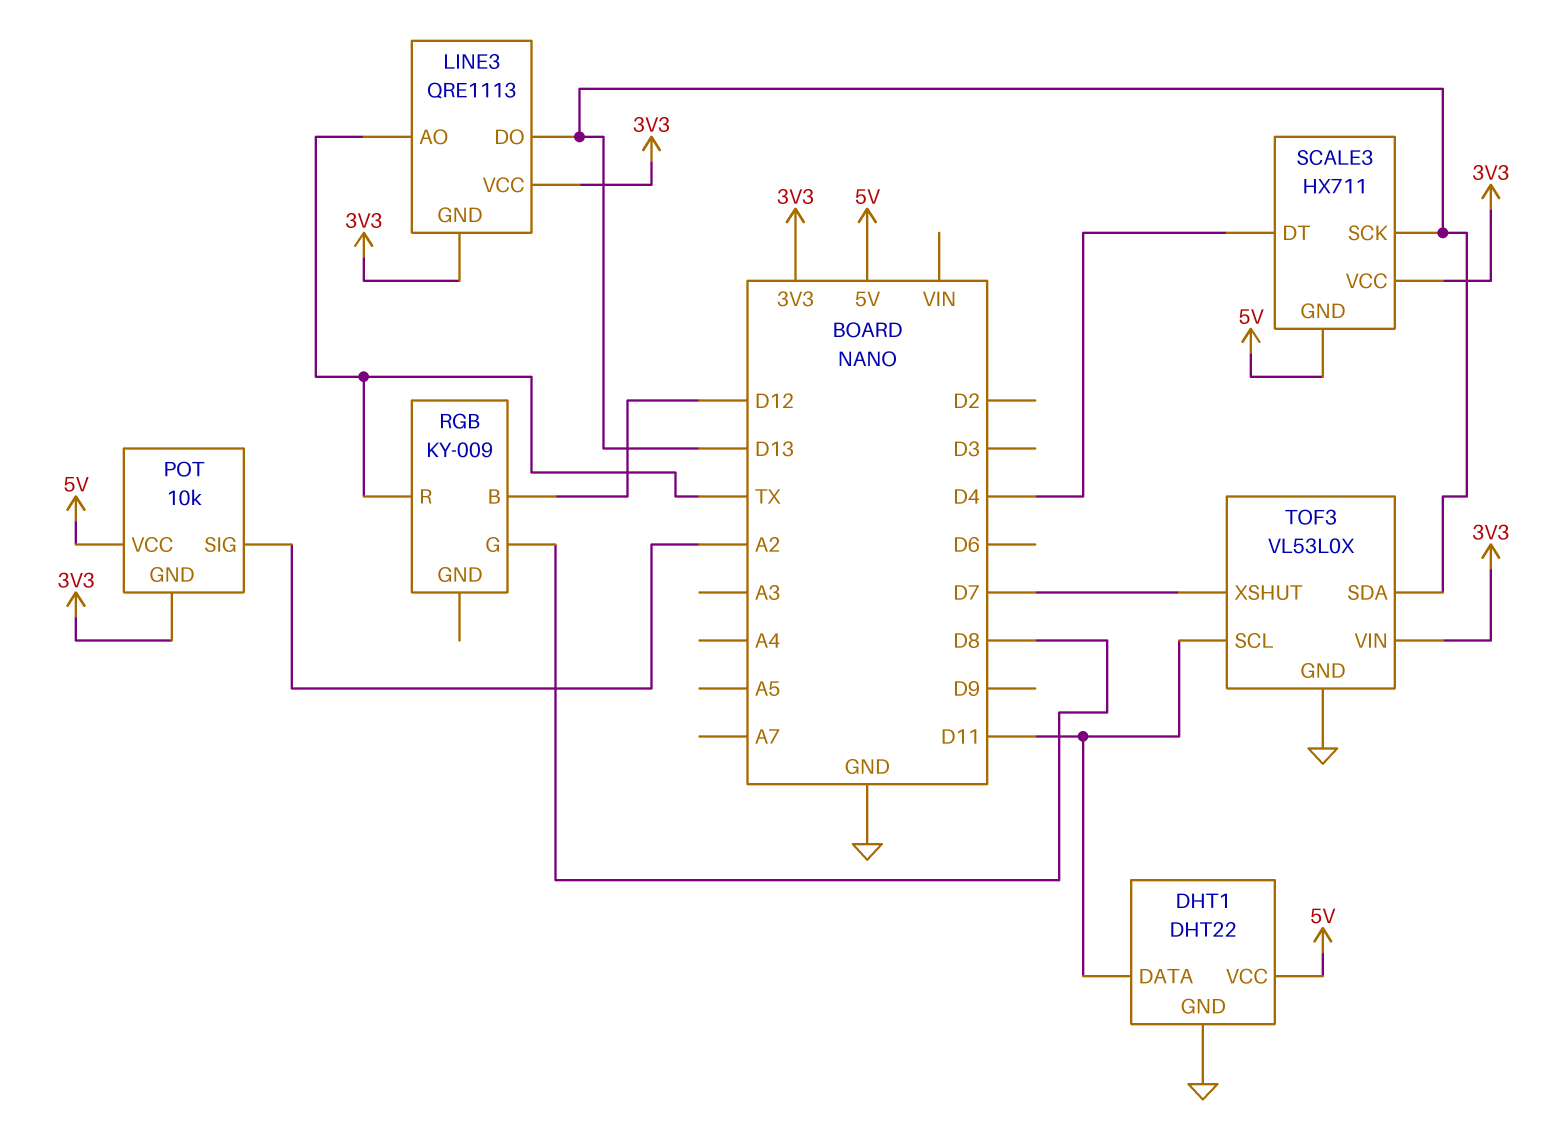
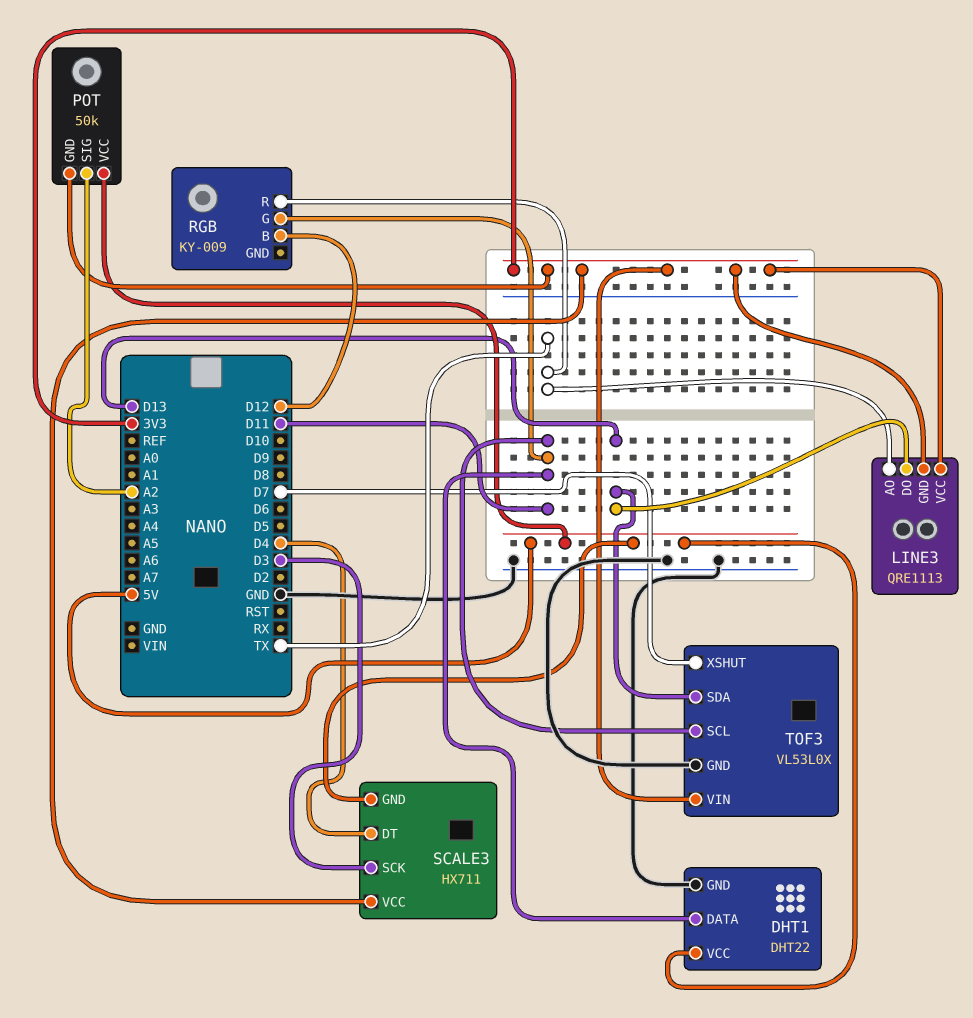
POT: 10k -> 50k
RGB pin G: D8 -> D11
SCALE3 pin SCK: D13 -> D3

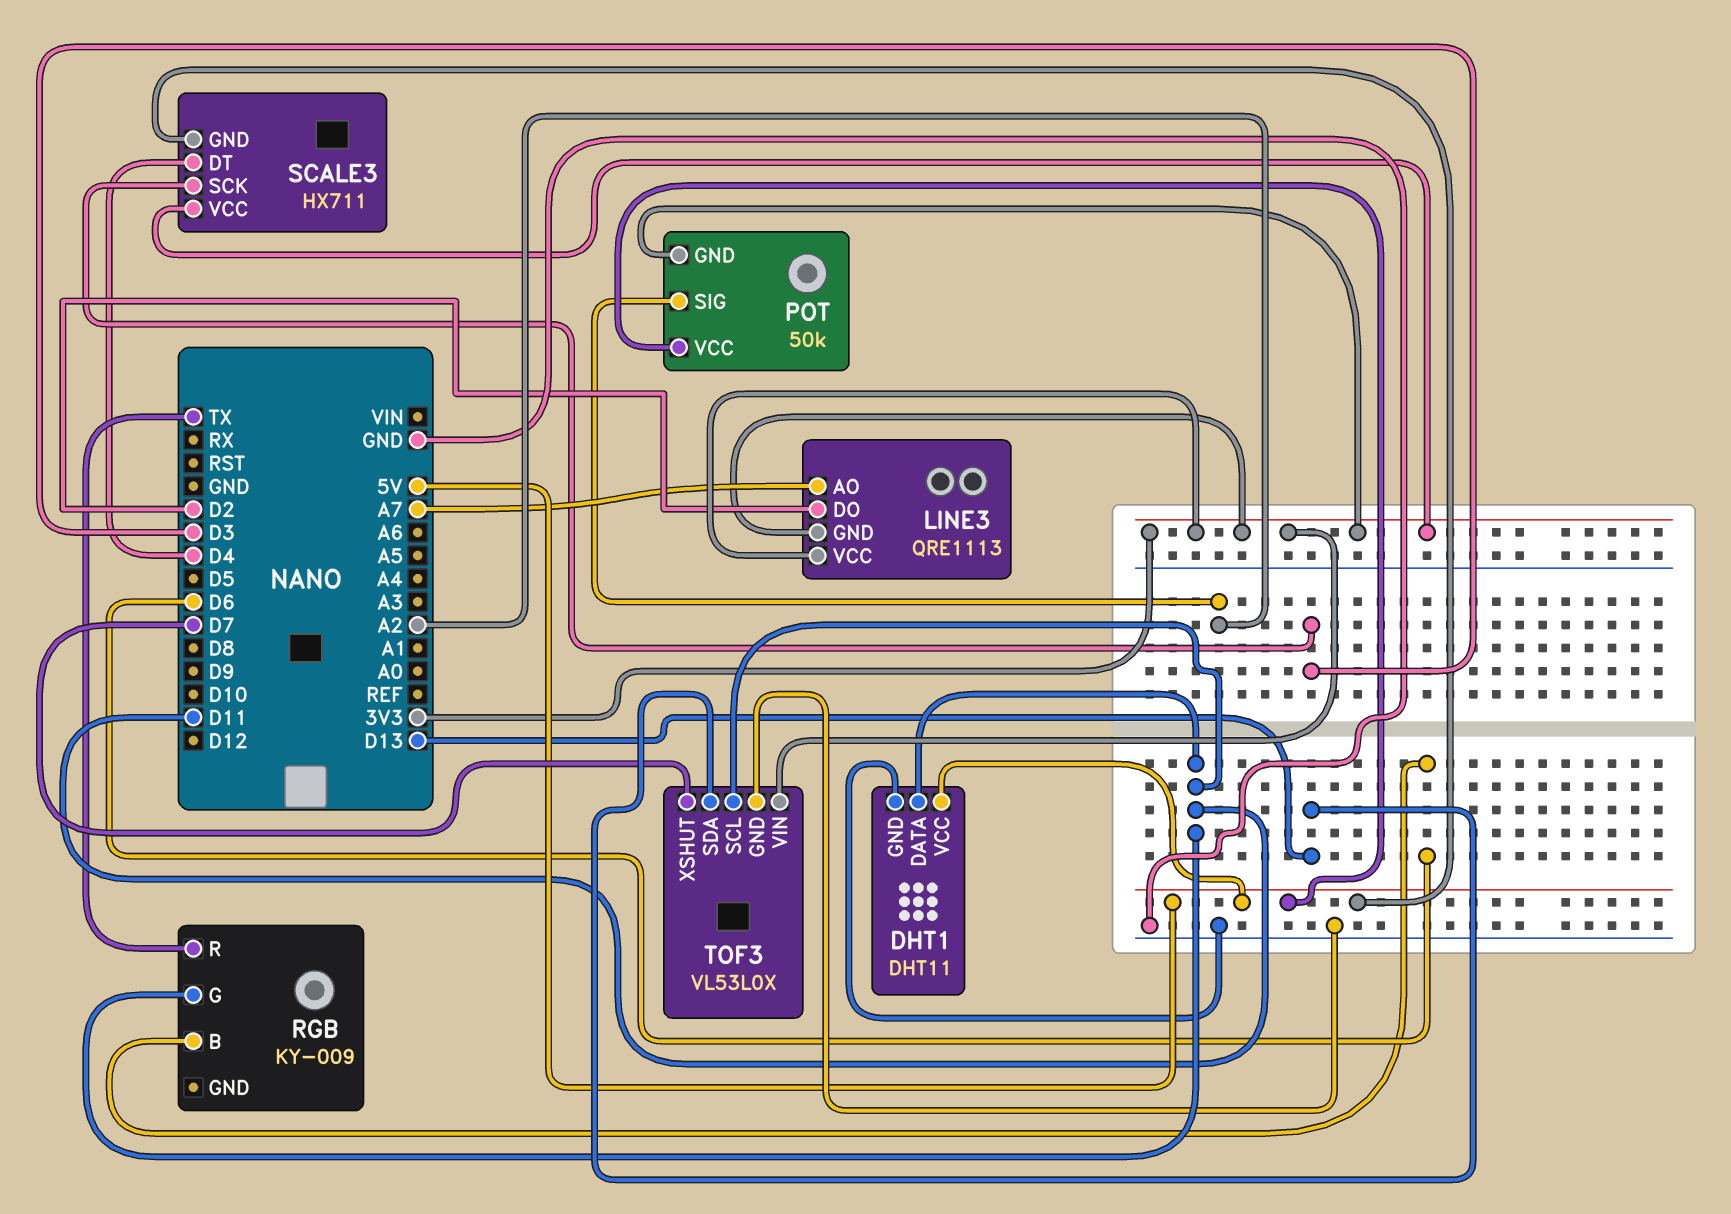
DHT1: DHT22 -> DHT11
LINE3 pin AO: TX -> A7
LINE3 pin DO: D13 -> D2
RGB pin B: D12 -> D6

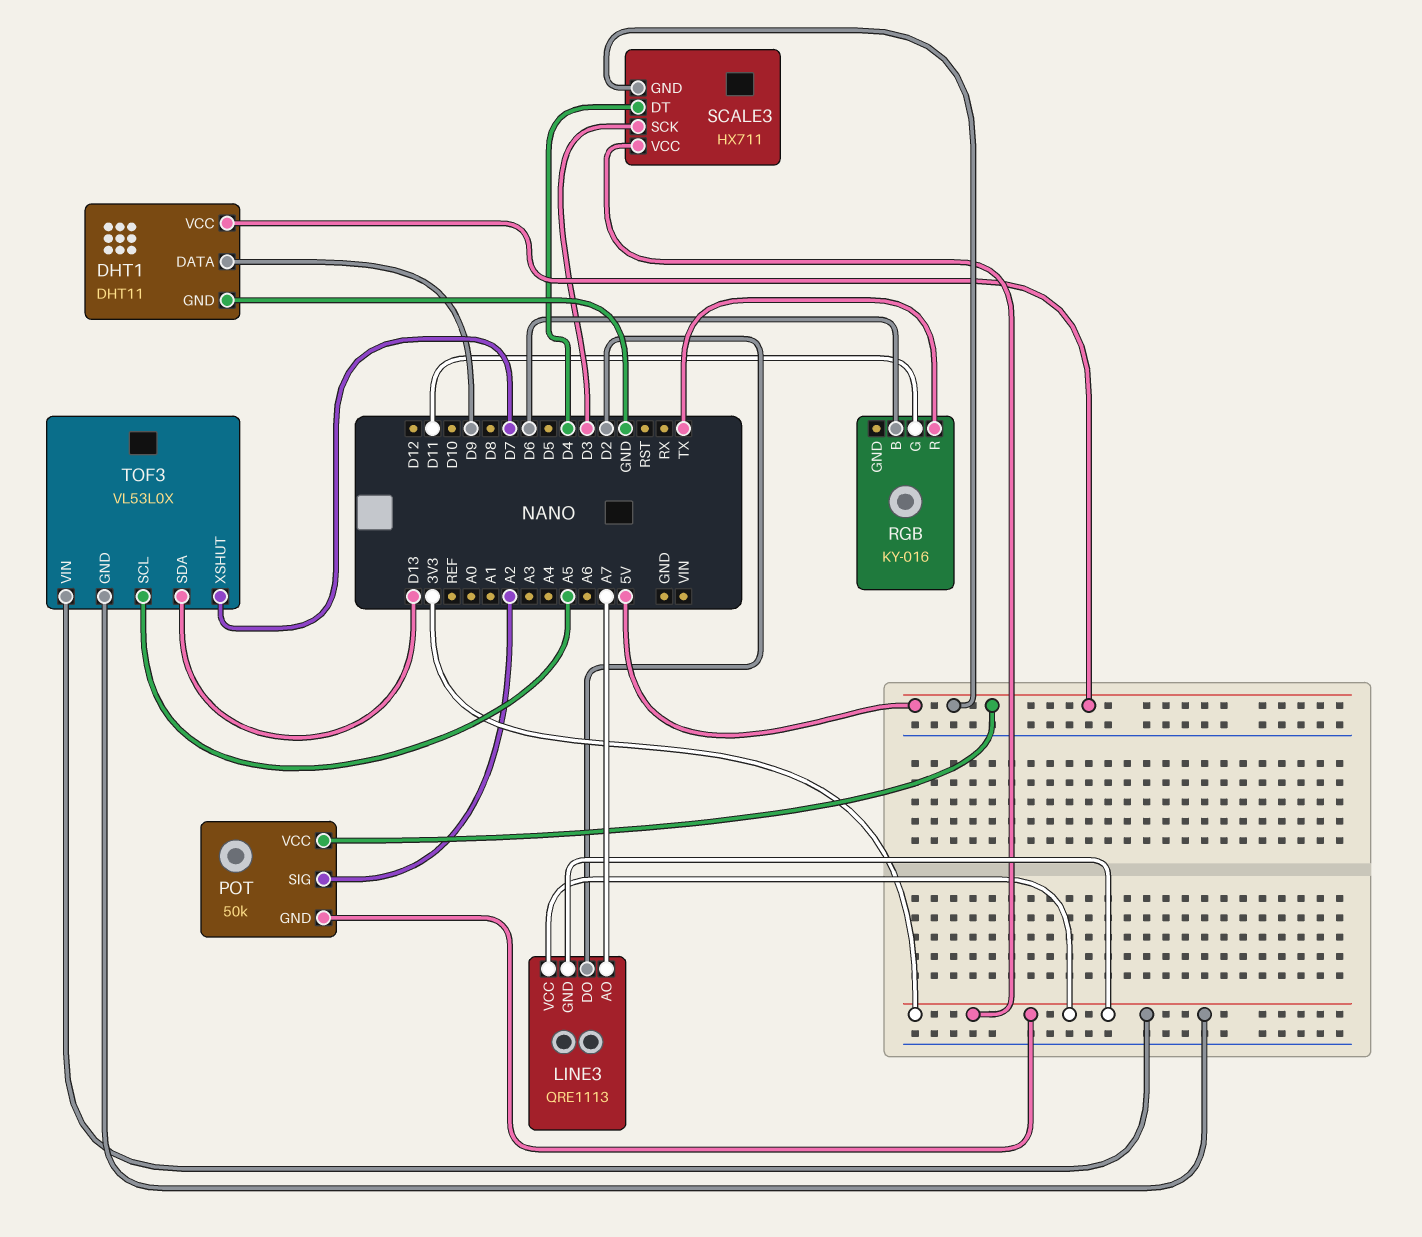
DHT1 pin DATA: D11 -> D9
RGB: KY-009 -> KY-016
TOF3 pin GND: GND -> 3V3
TOF3 pin SCL: D11 -> A5

